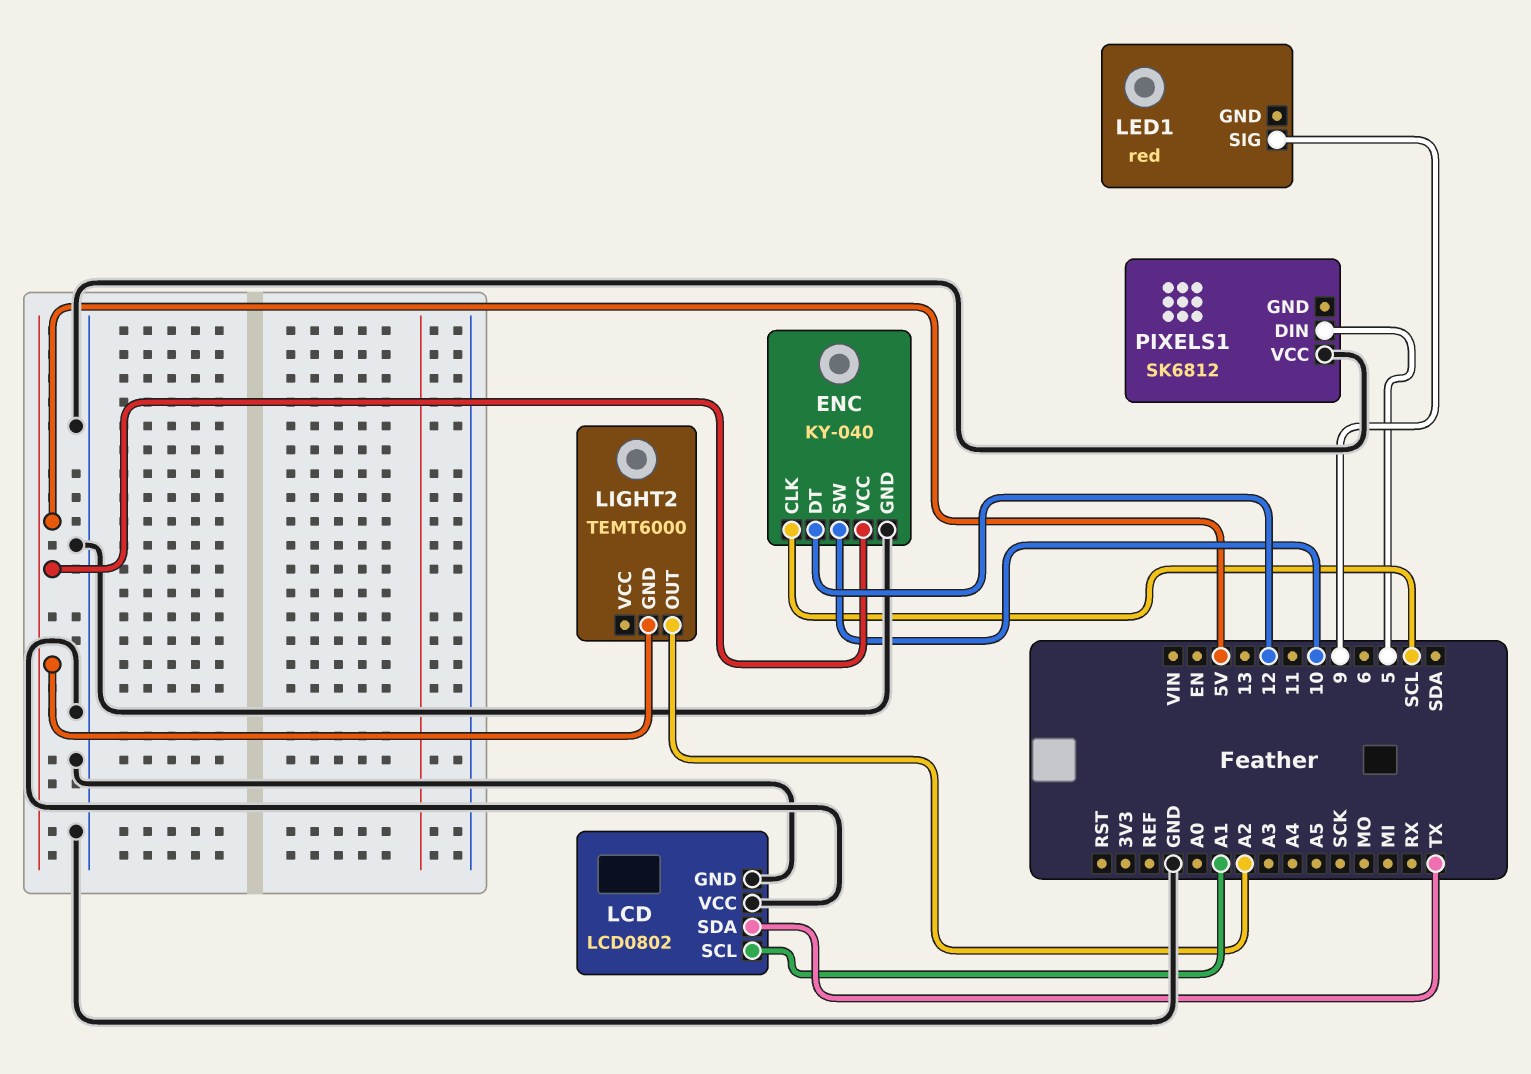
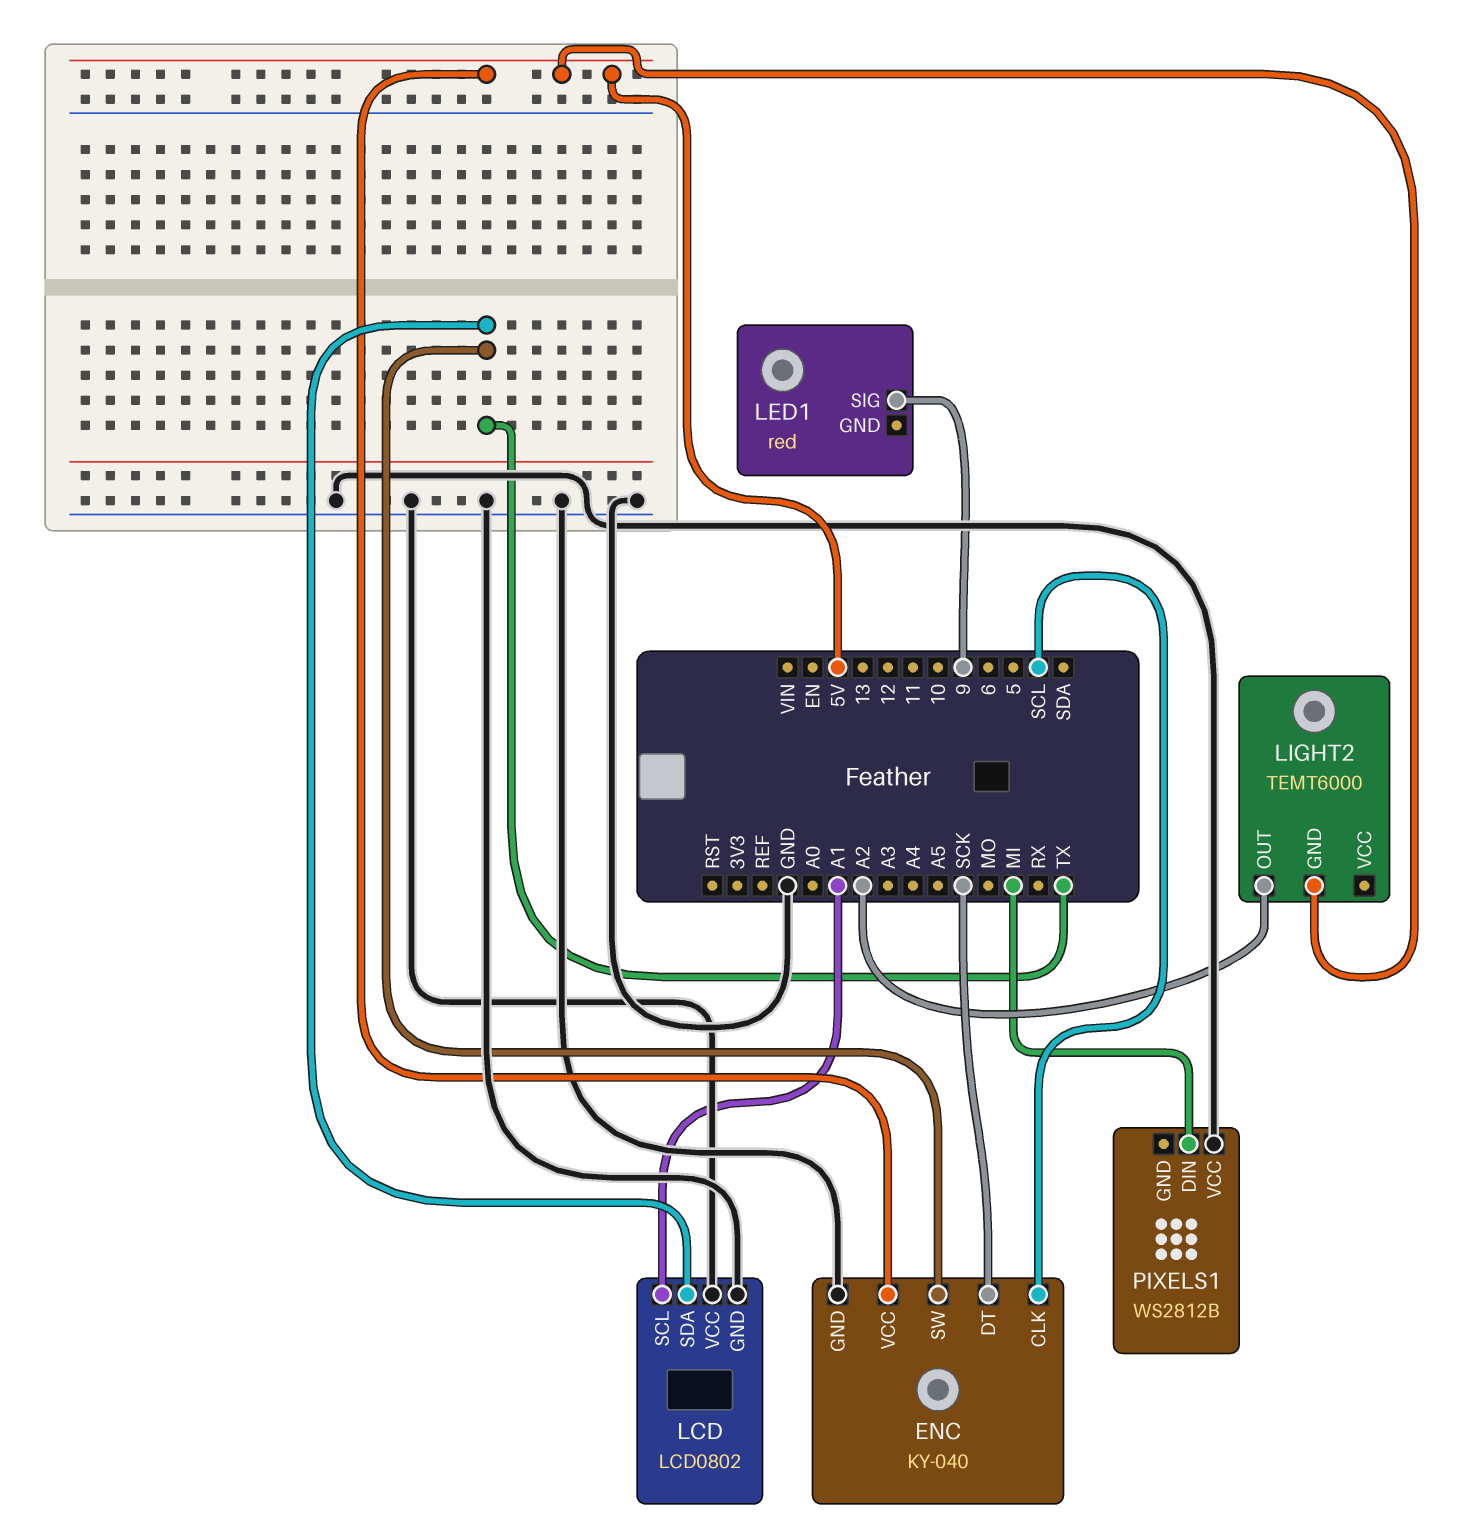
ENC pin DT: 12 -> SCK
ENC pin SW: 10 -> TX
PIXELS1: SK6812 -> WS2812B
PIXELS1 pin DIN: 5 -> MI

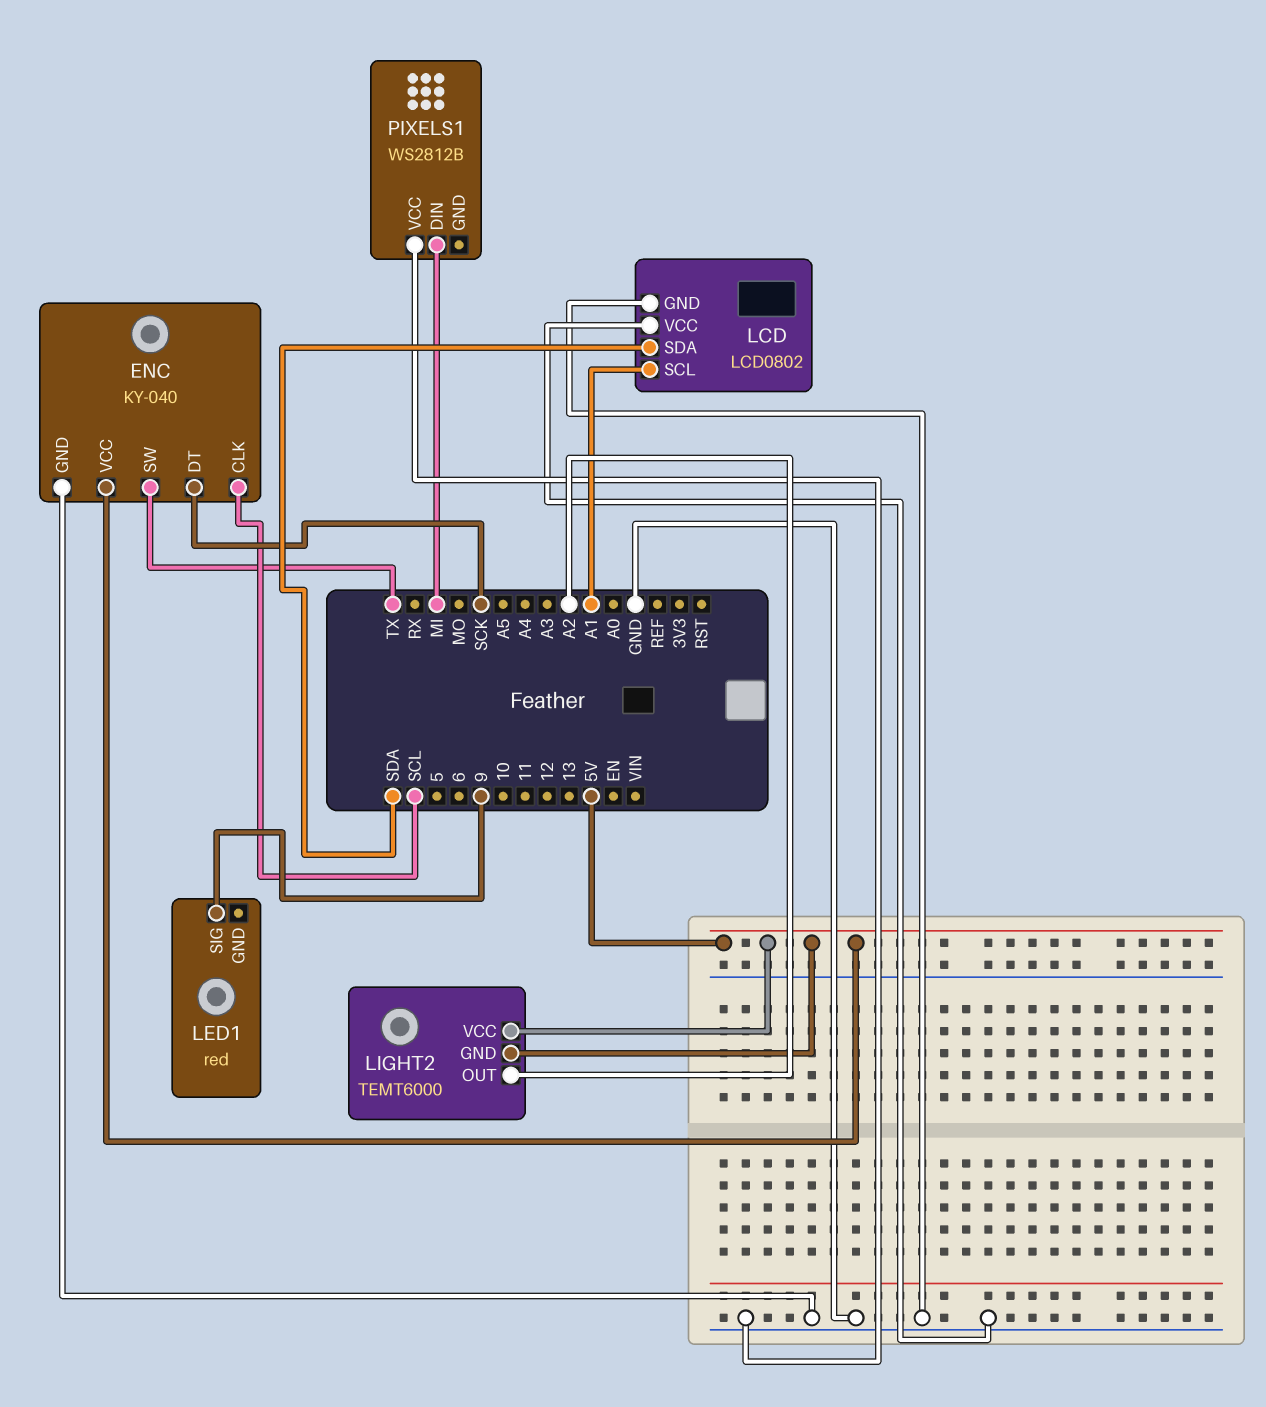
LCD pin SDA: TX -> SDA
LIGHT2 pin VCC: none -> 5V

